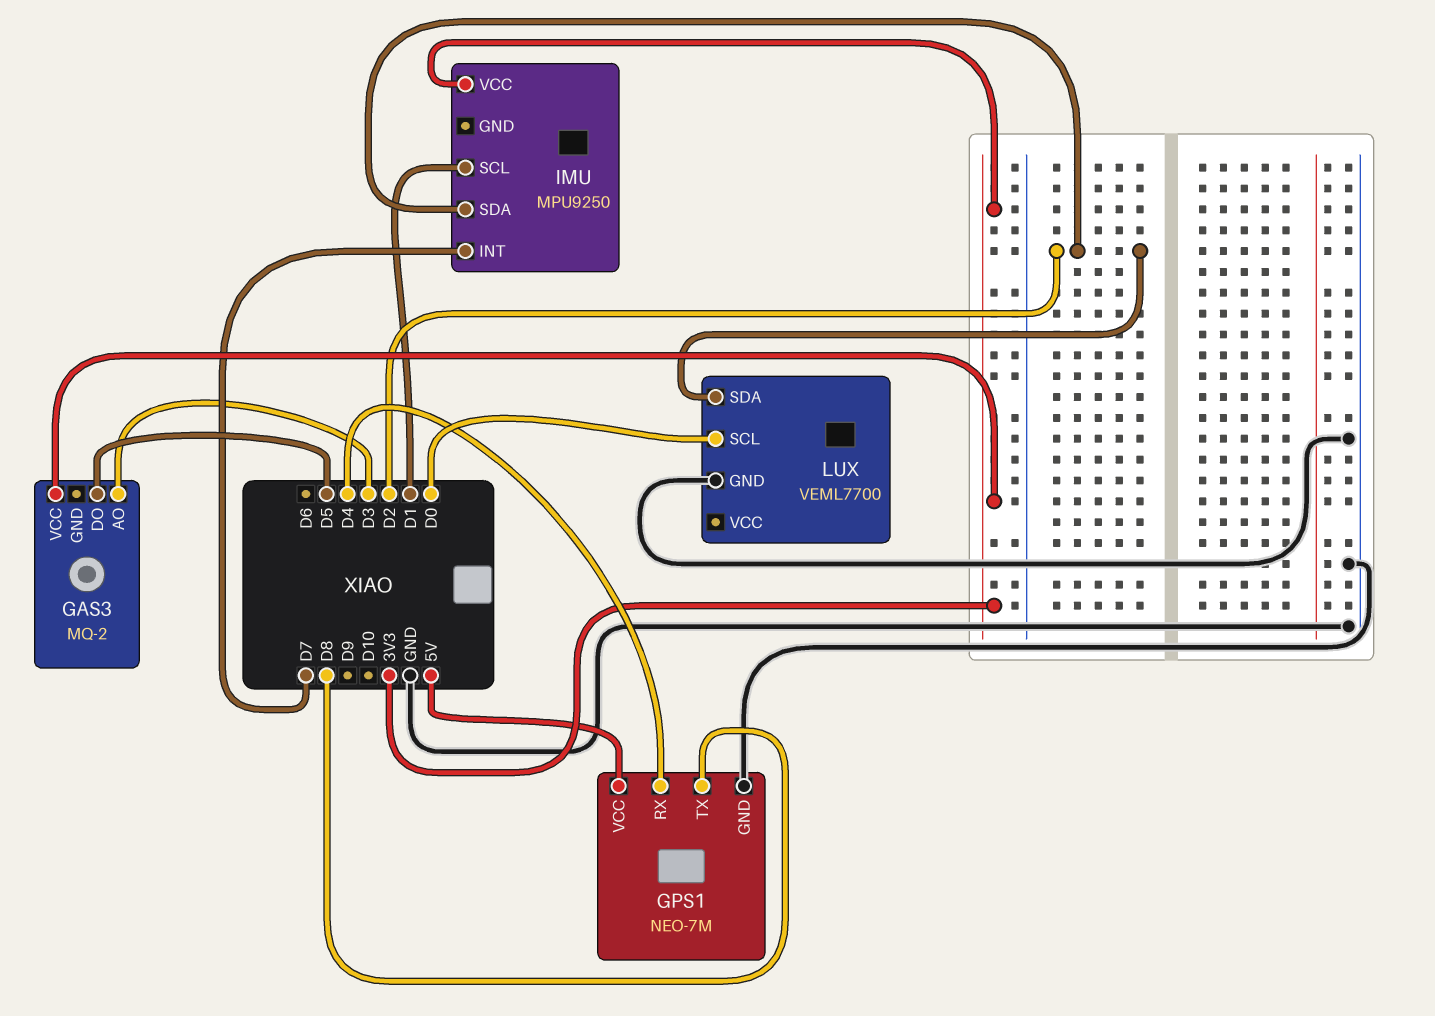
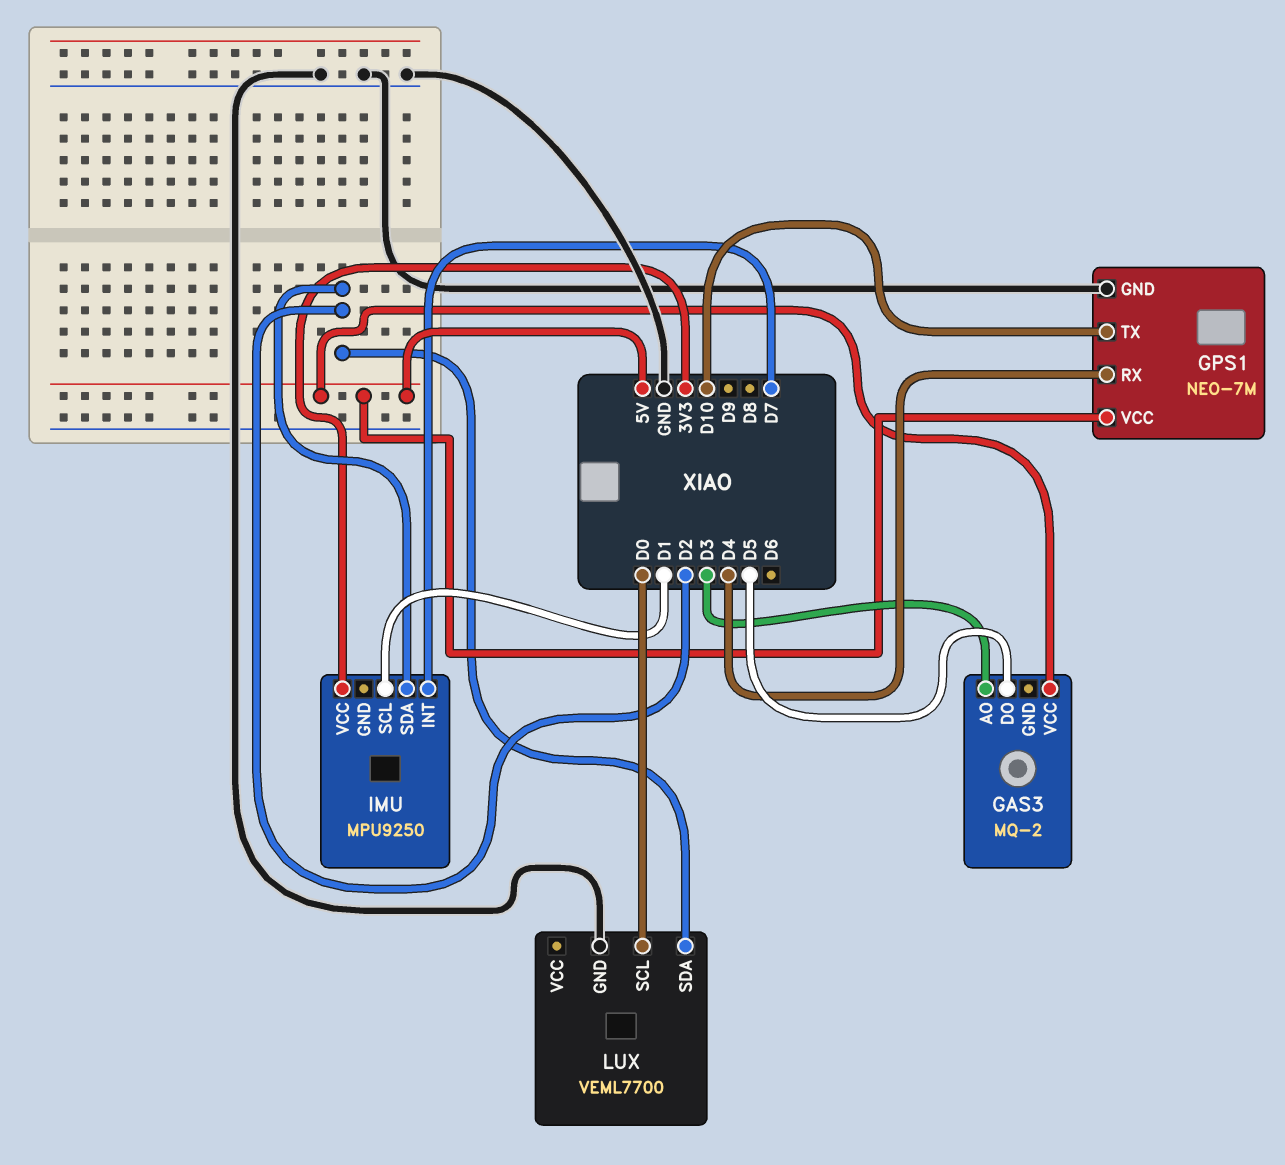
GAS3 pin VCC: 3V3 -> 5V
GPS1 pin TX: D8 -> D10

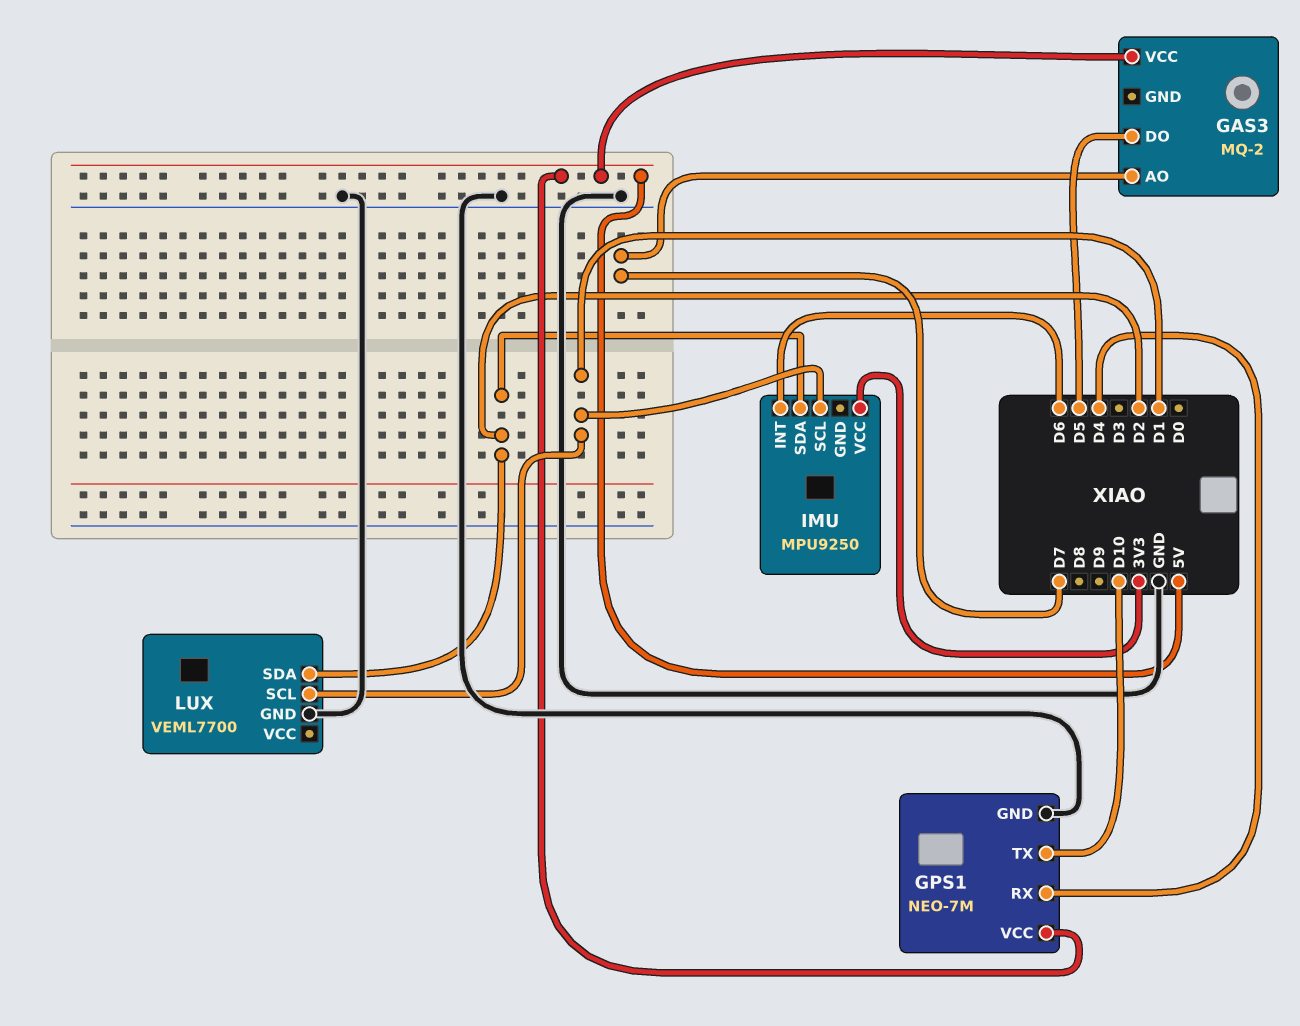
GAS3 pin AO: D3 -> D7
IMU pin INT: D7 -> D6
LUX pin SCL: D0 -> D1

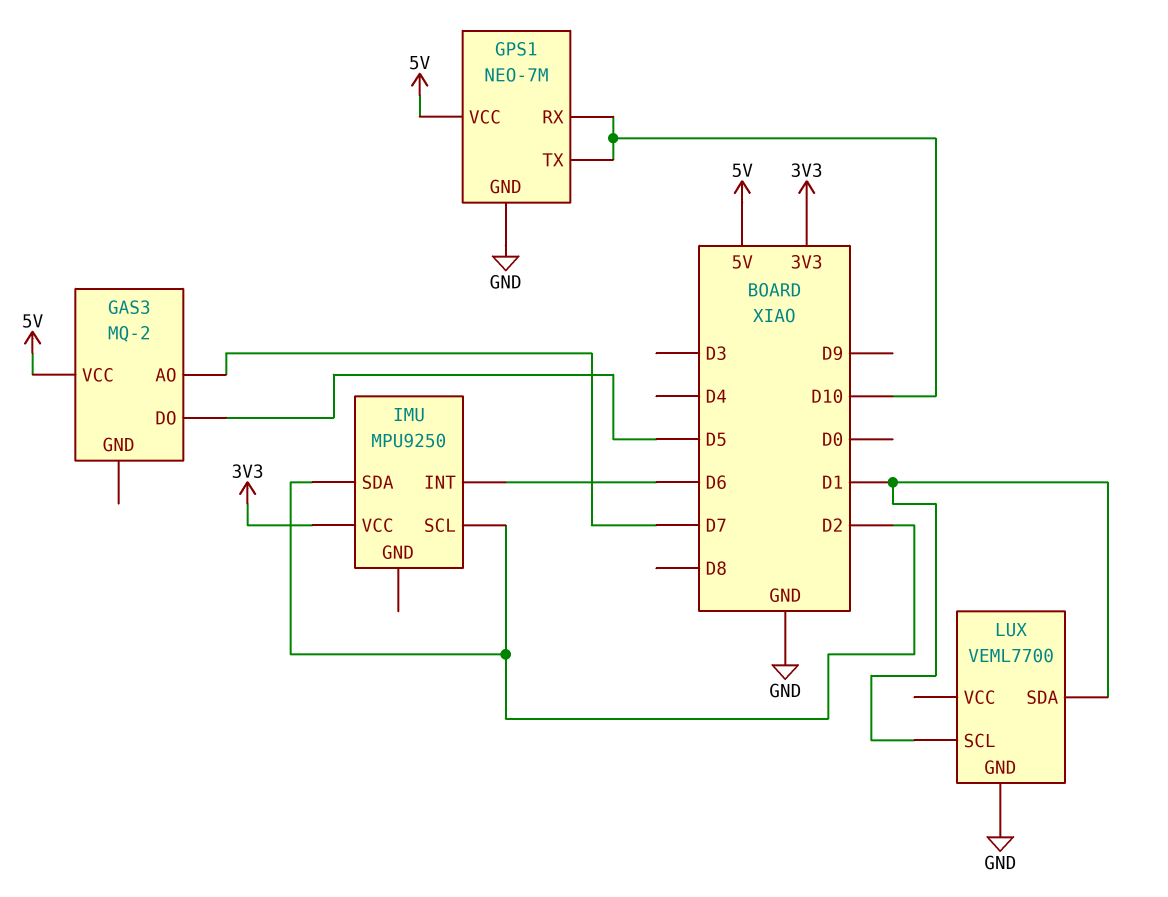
GPS1 pin RX: D4 -> D10
IMU pin SCL: D1 -> D2
LUX pin SDA: D2 -> D1

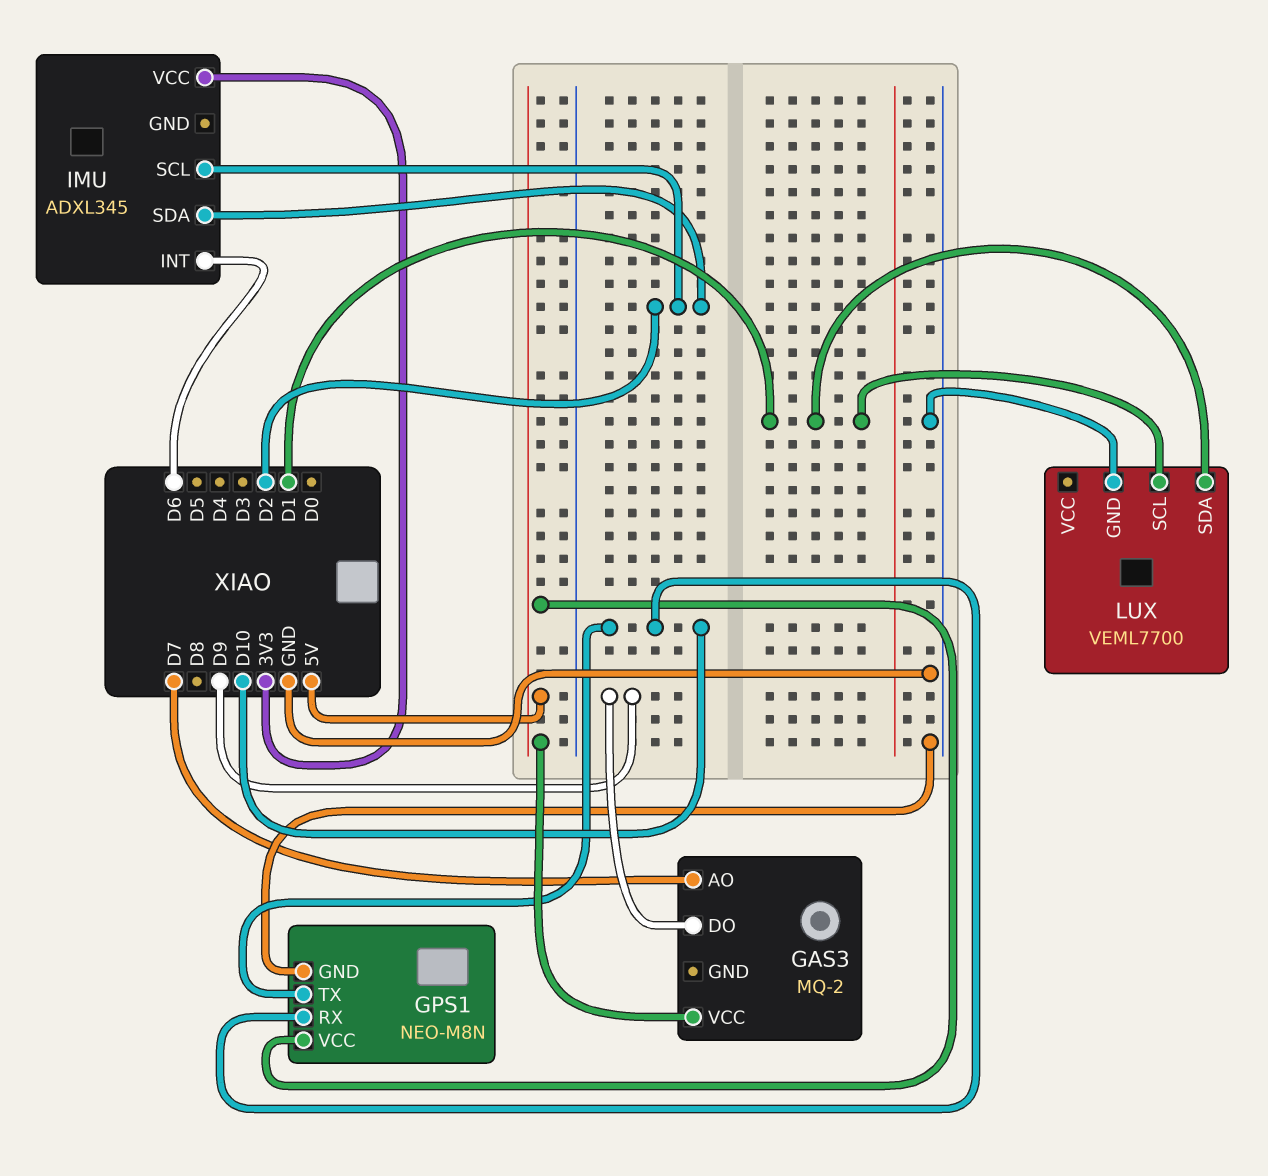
GAS3 pin DO: D5 -> D9
GPS1: NEO-7M -> NEO-M8N
IMU: MPU9250 -> ADXL345

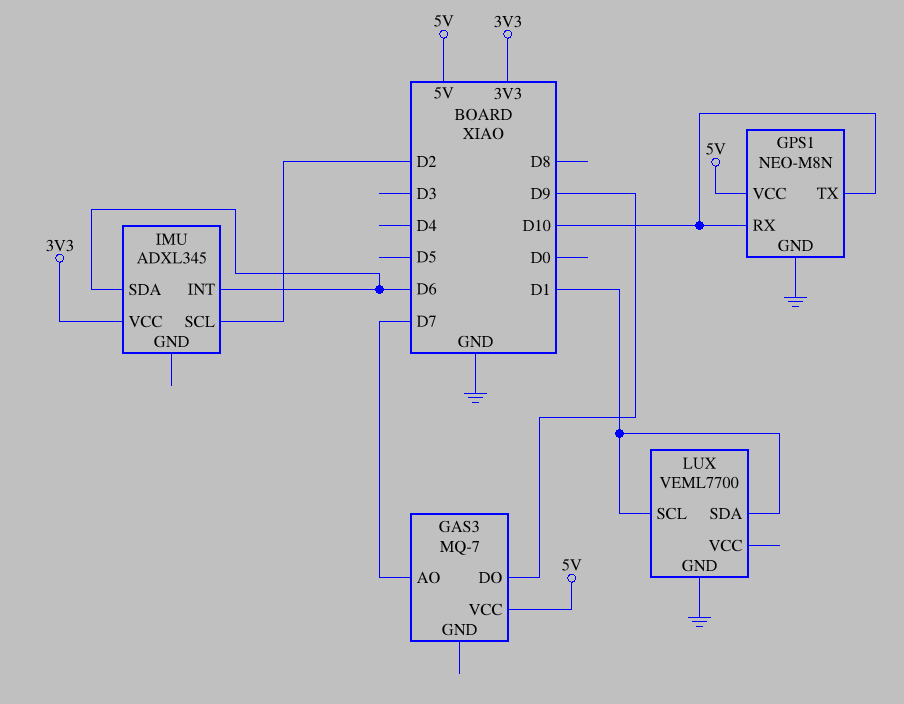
GAS3: MQ-2 -> MQ-7
IMU pin SDA: D2 -> D6

